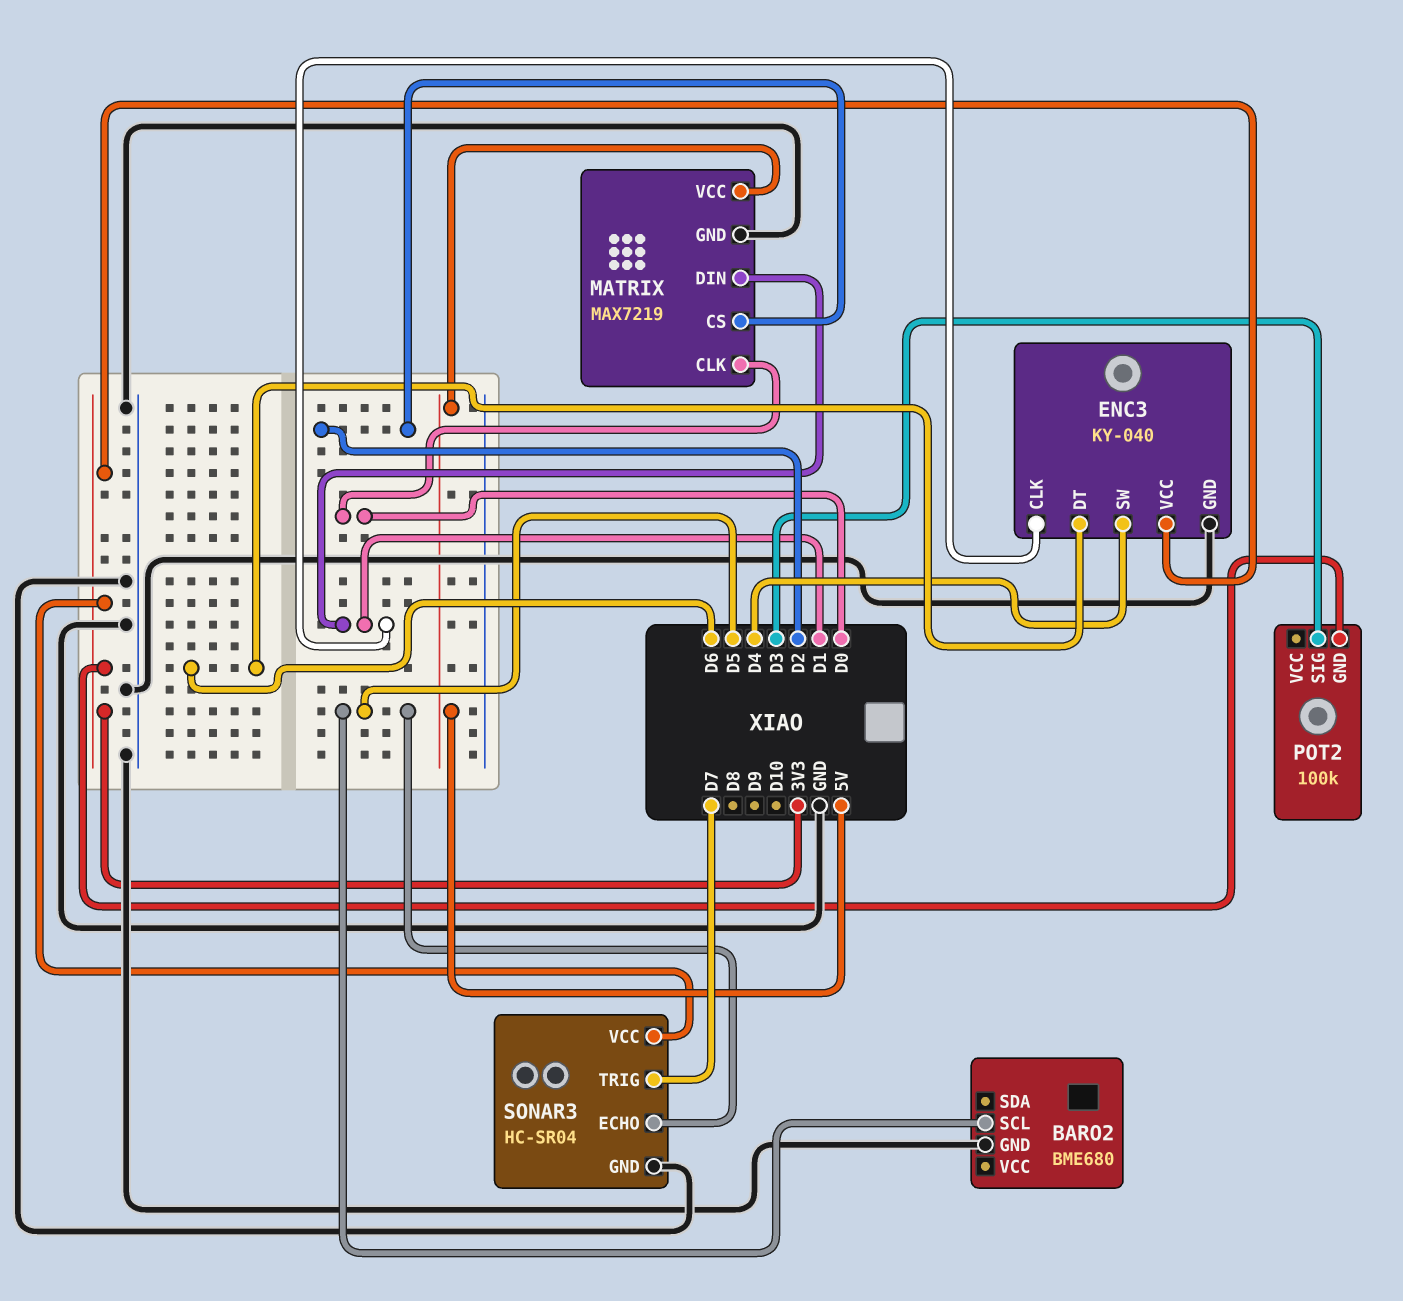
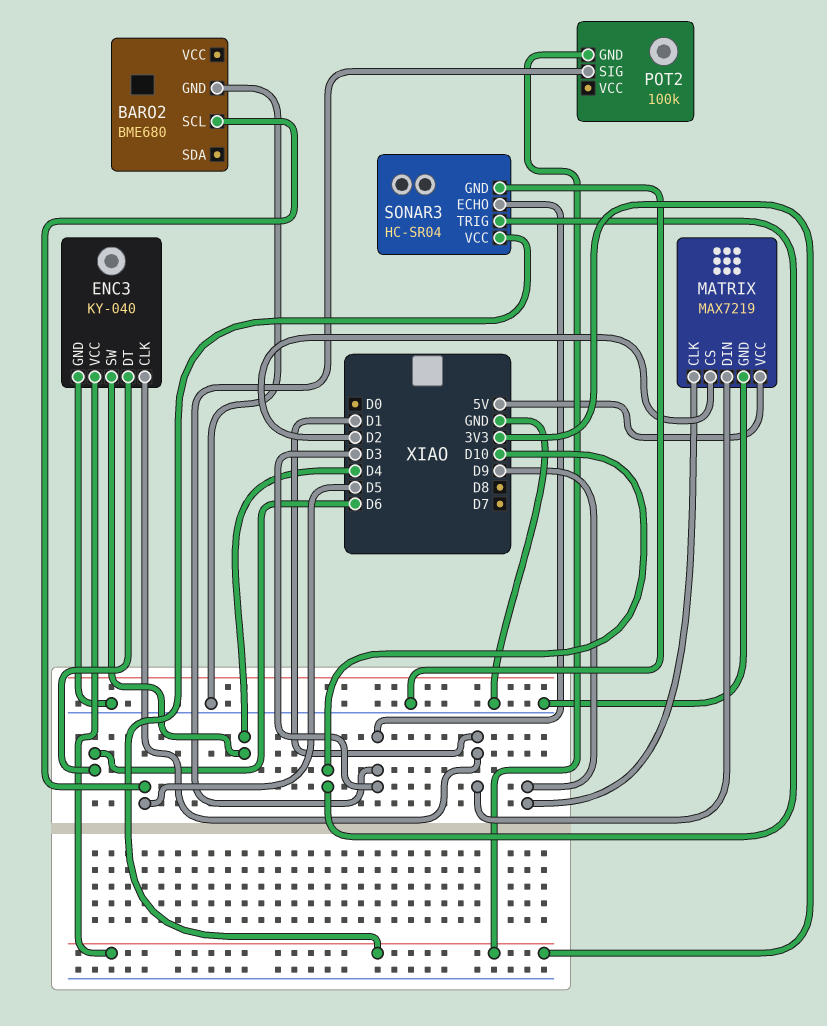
MATRIX pin CLK: D0 -> D9
SONAR3 pin ECHO: D5 -> D3
SONAR3 pin TRIG: D7 -> D10

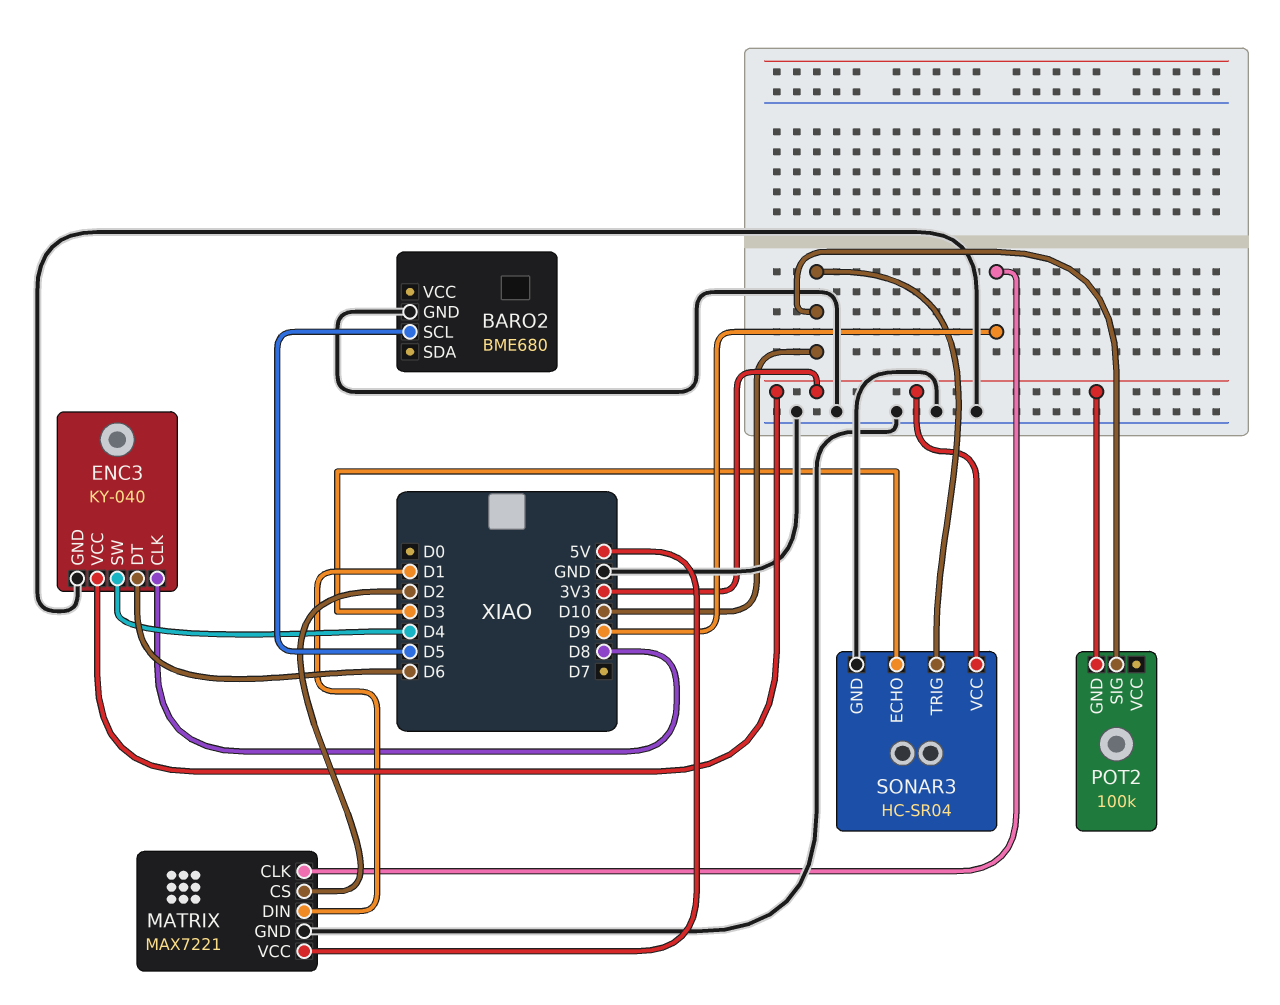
ENC3 pin CLK: D1 -> D8
MATRIX: MAX7219 -> MAX7221
POT2 pin SIG: D3 -> D10

